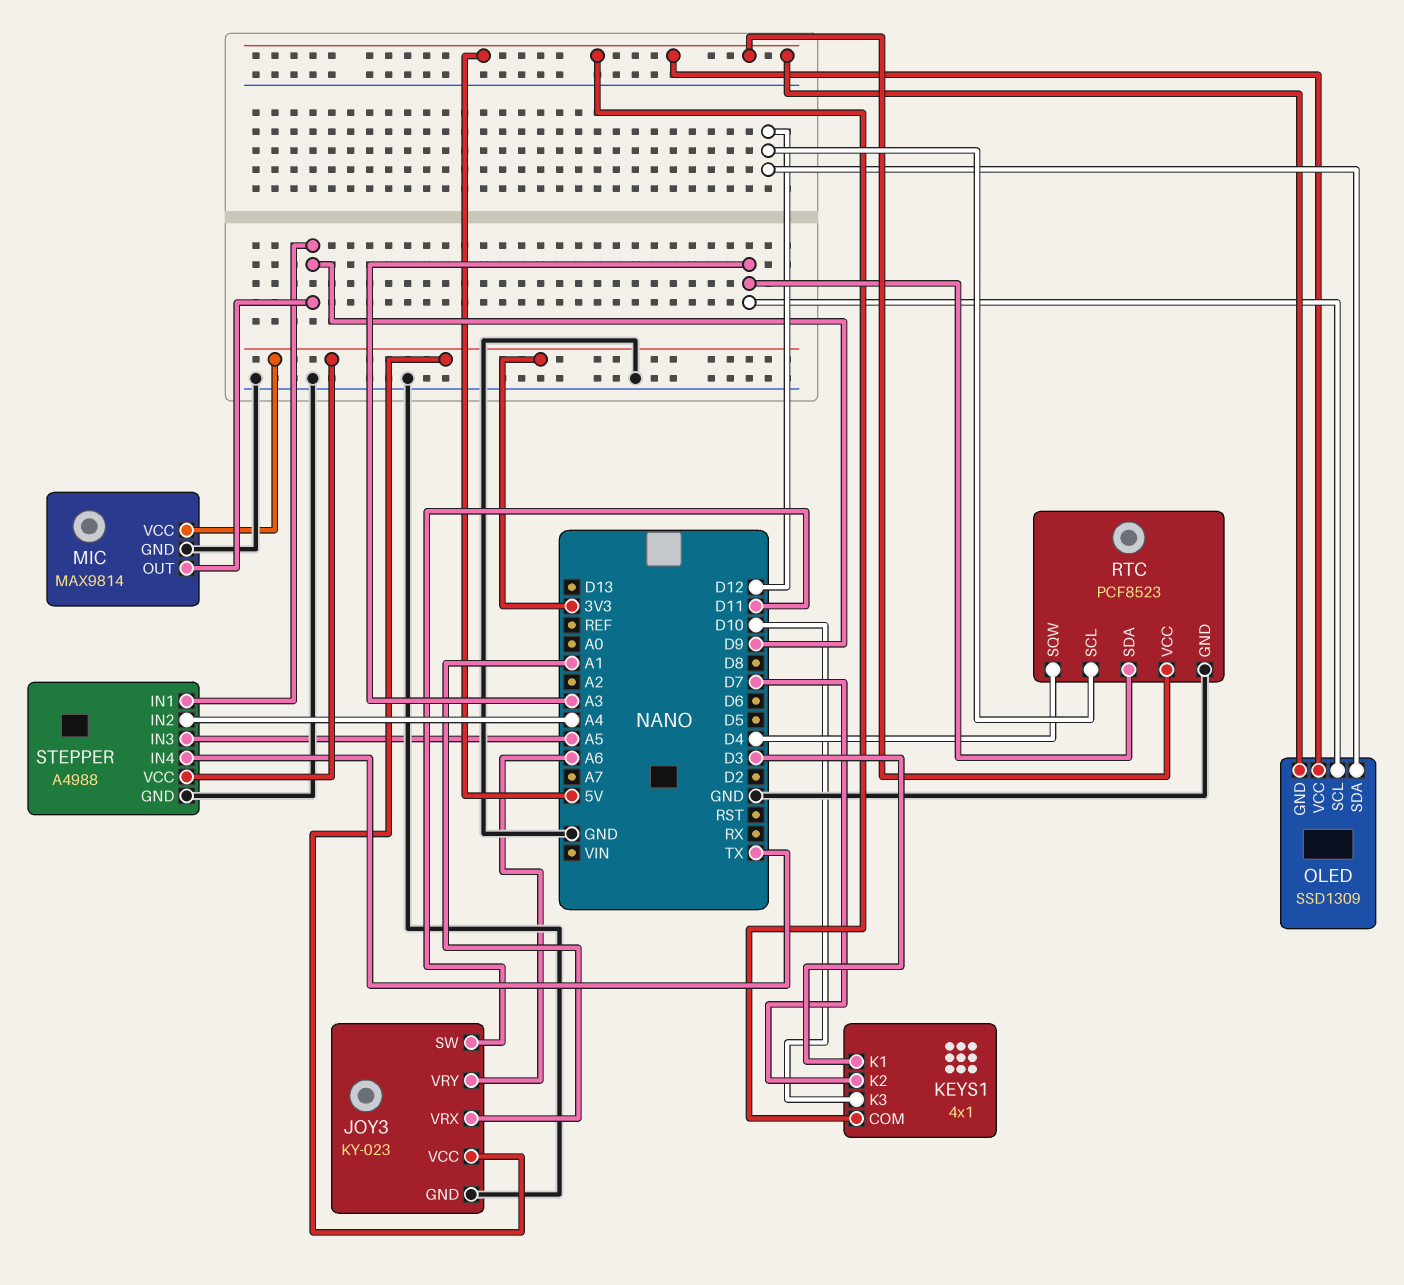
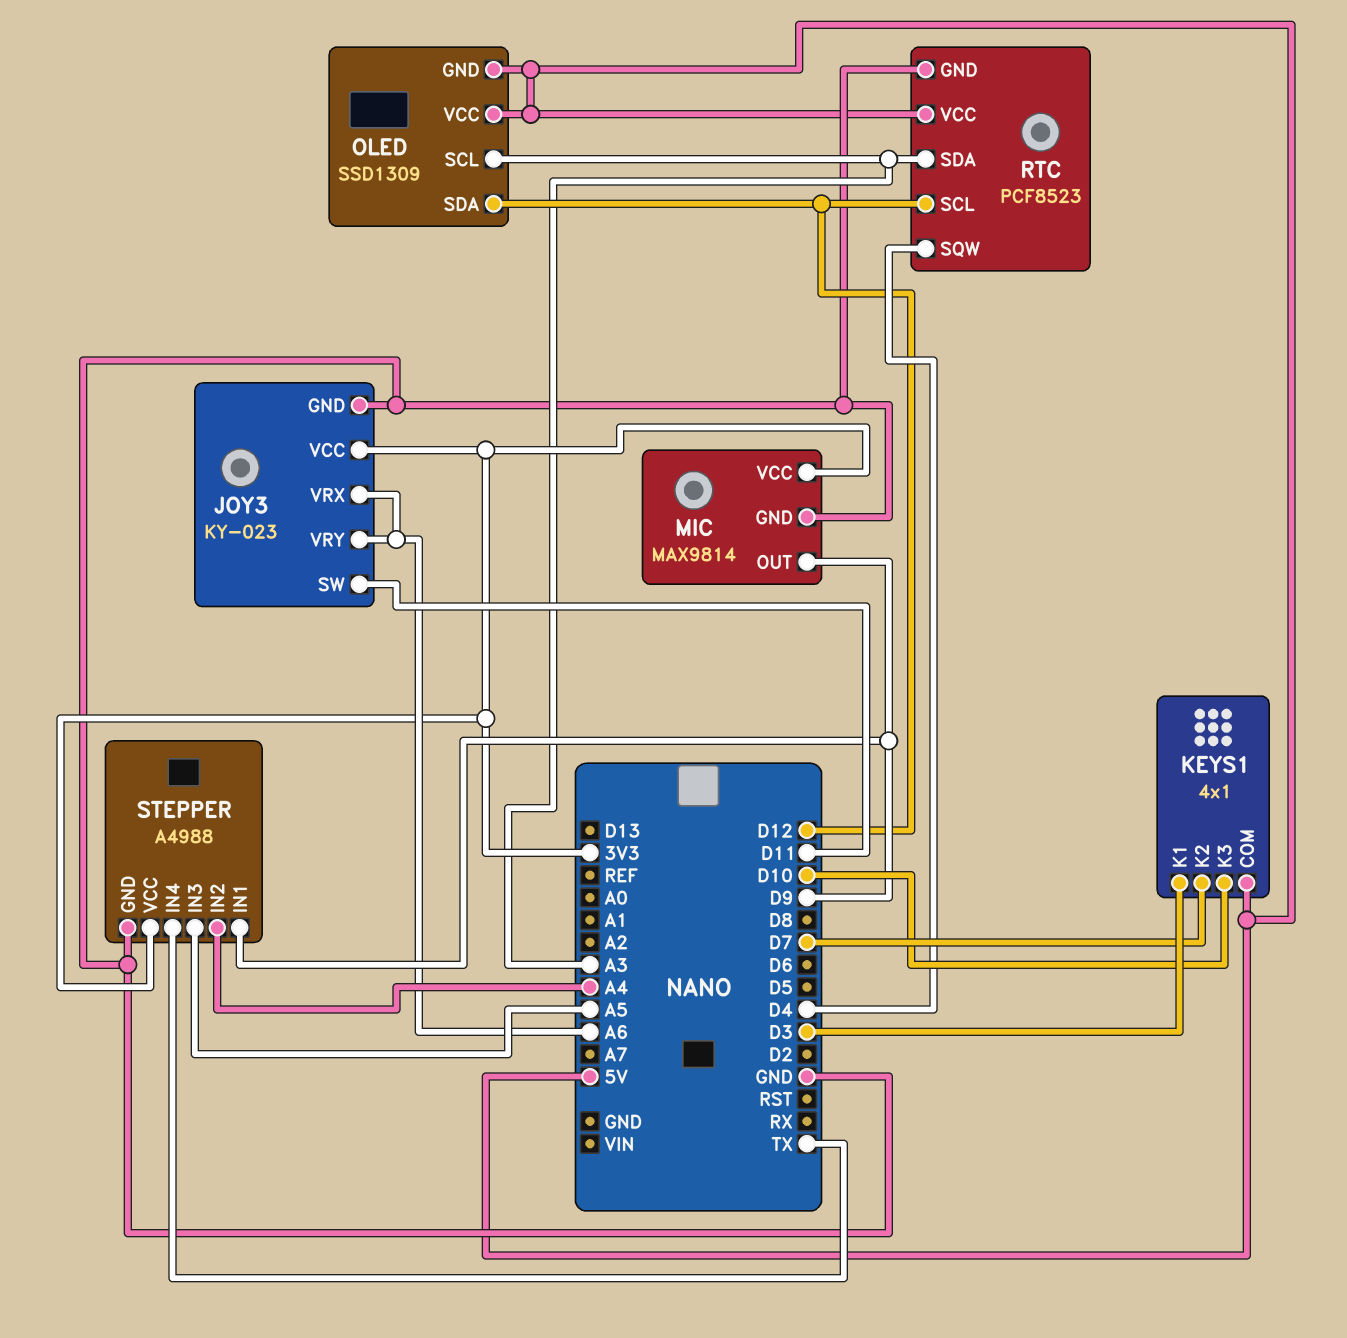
JOY3 pin VRX: A1 -> A6

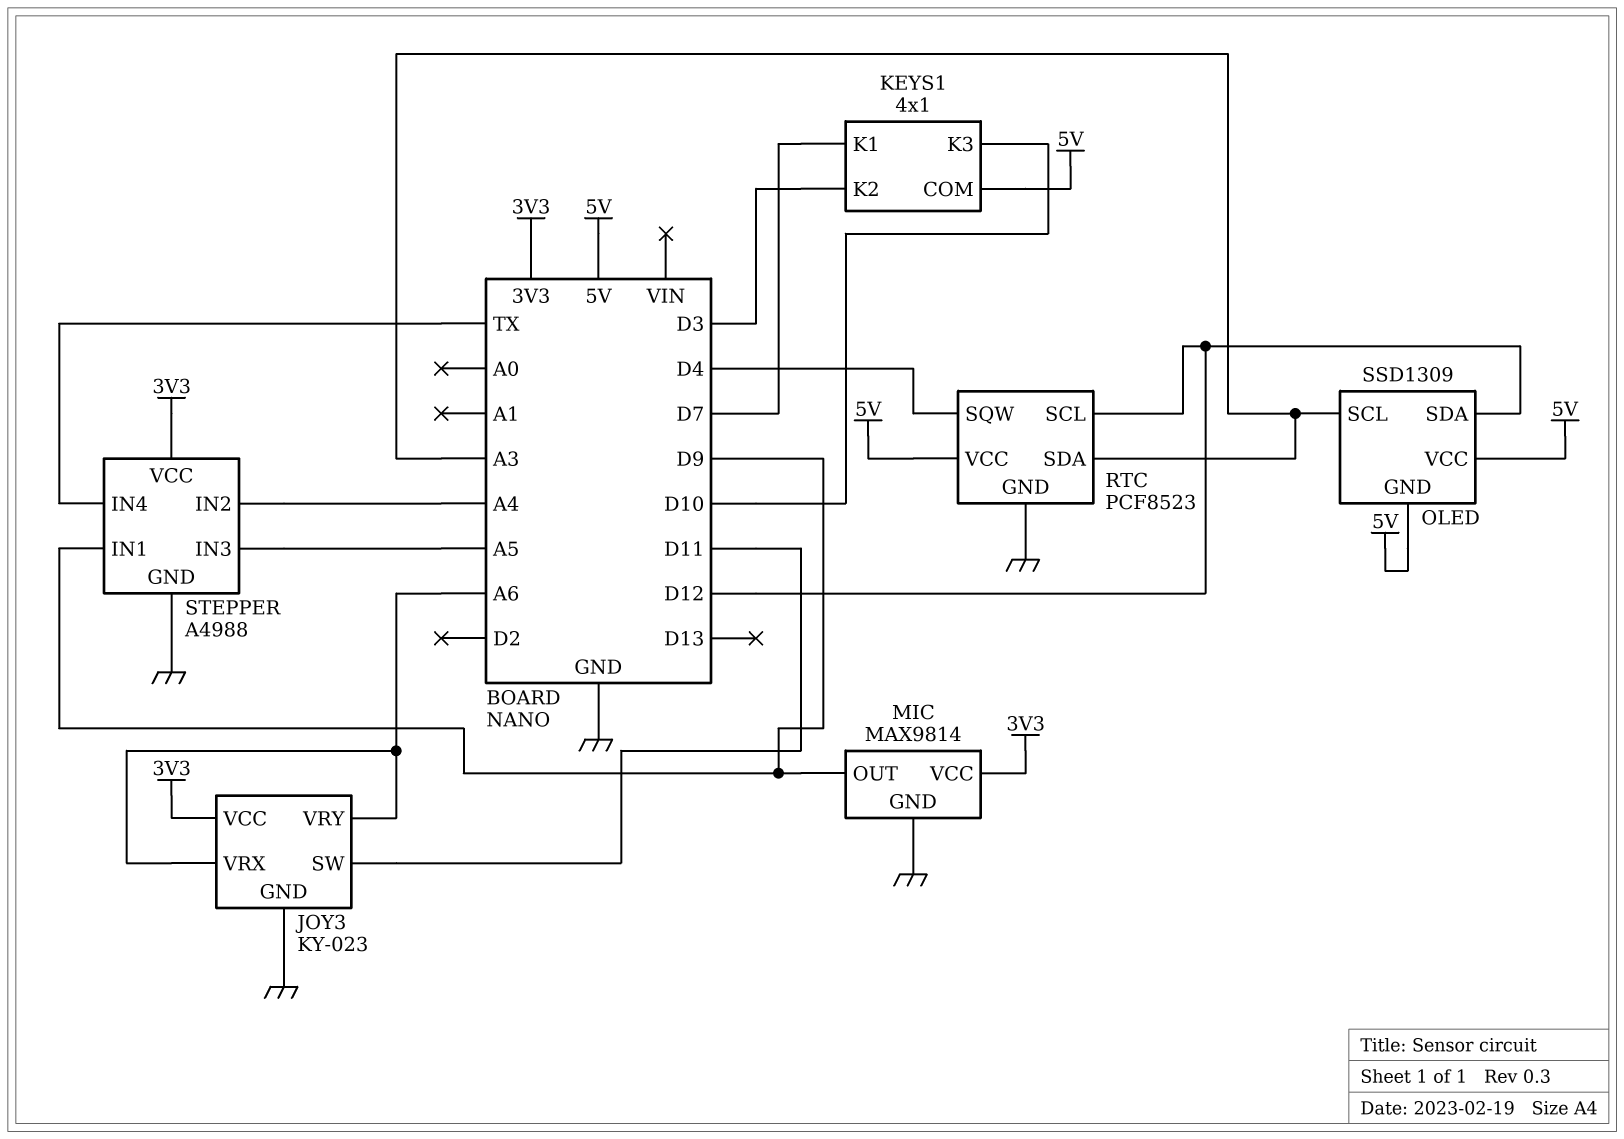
KEYS1 pin K1: D3 -> D7
KEYS1 pin K2: D7 -> D3

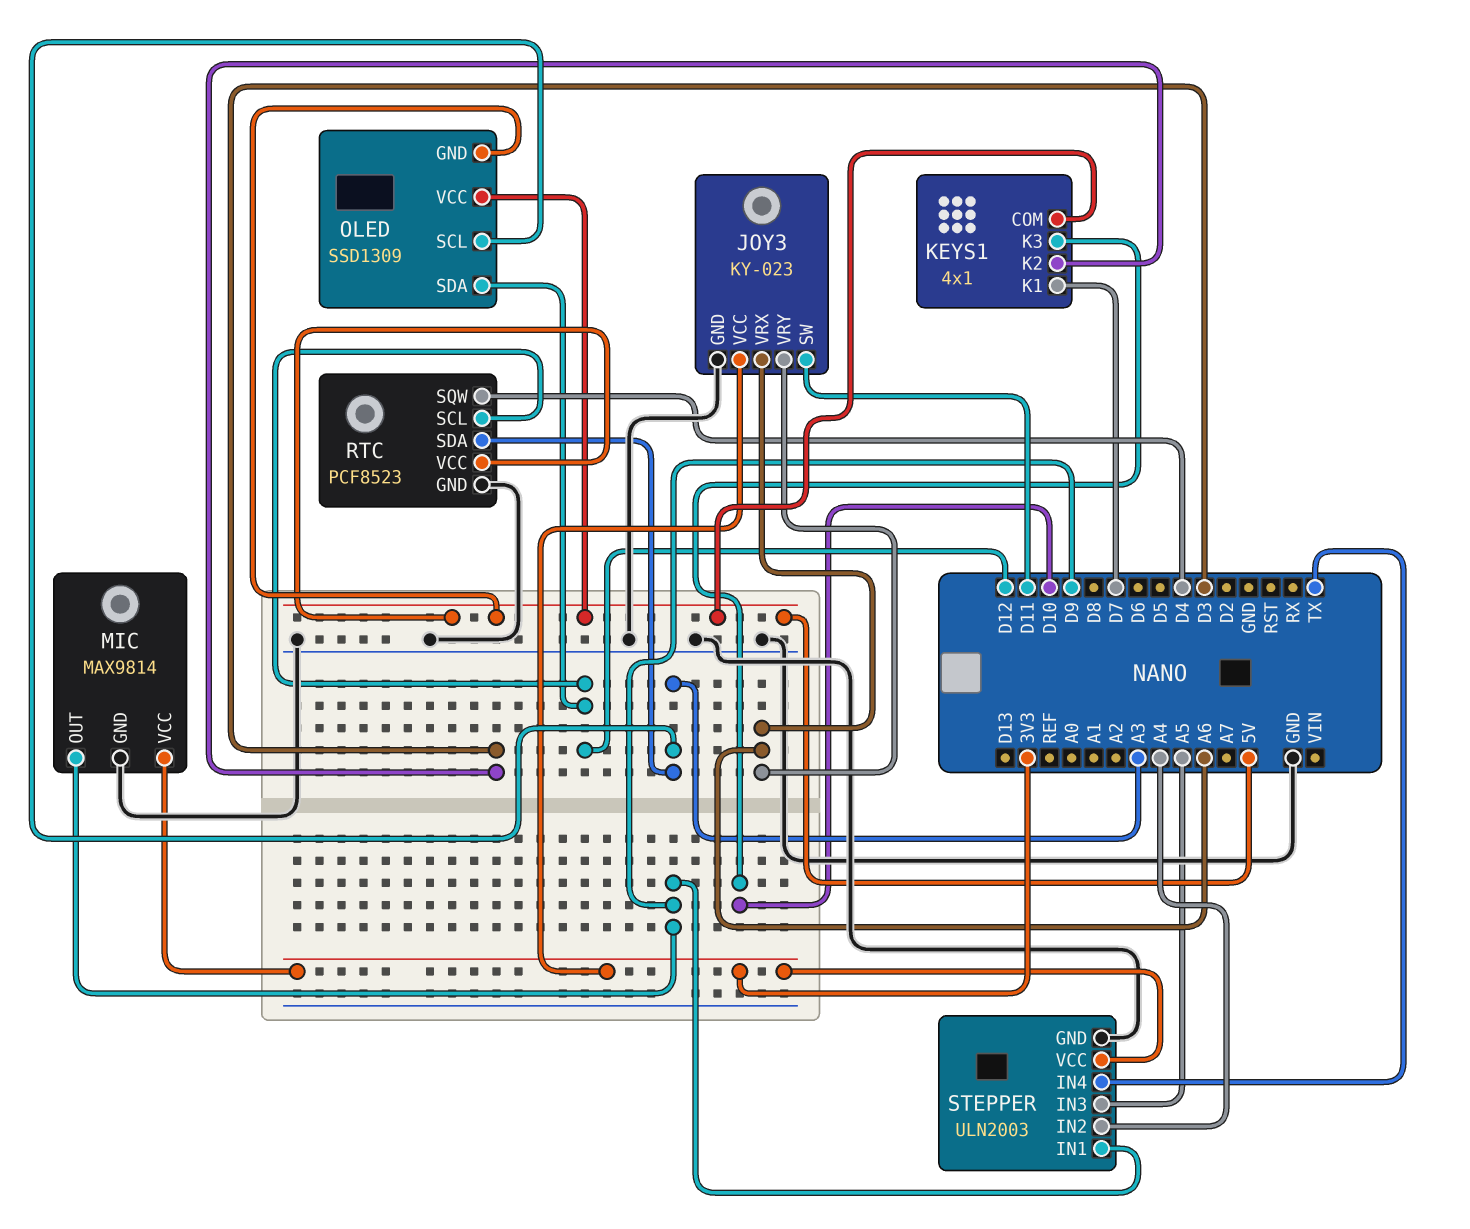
STEPPER: A4988 -> ULN2003

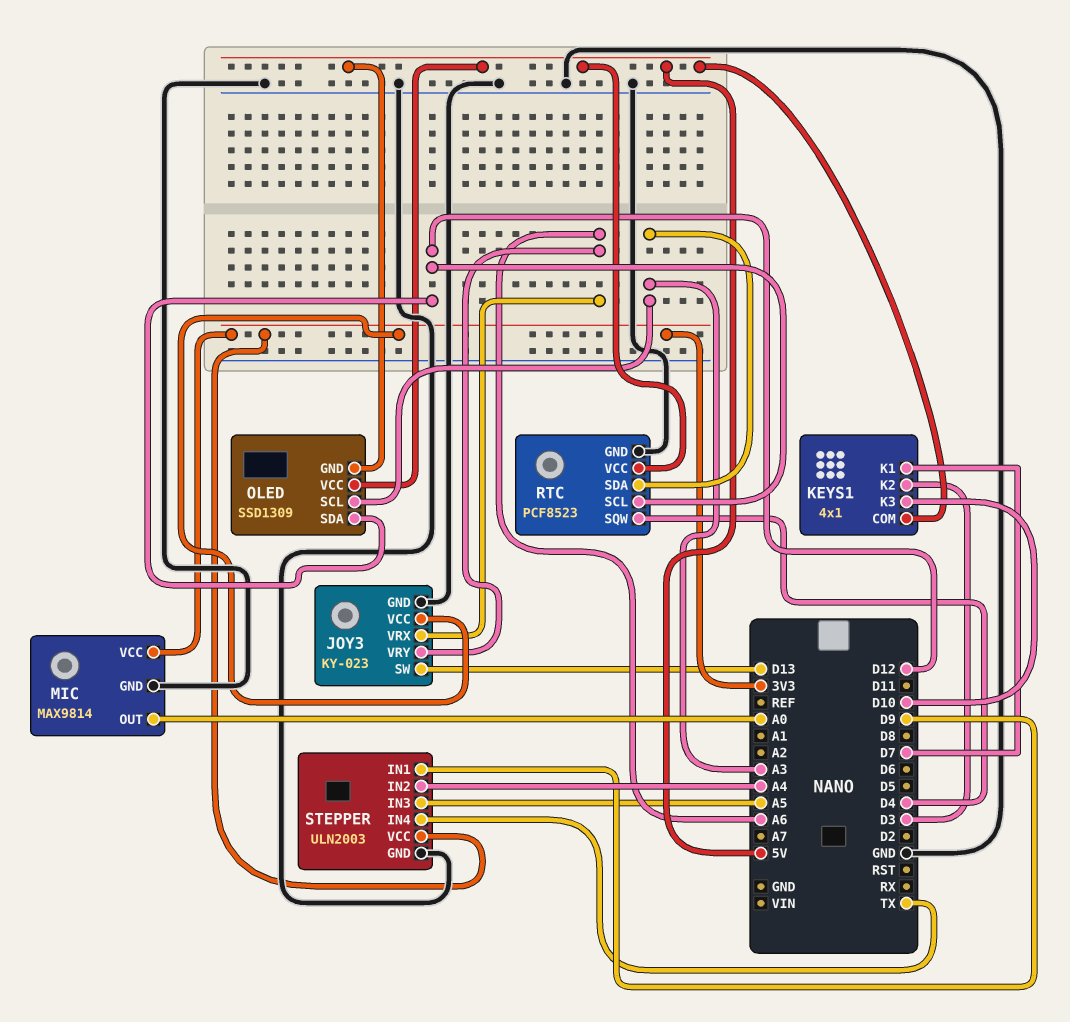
JOY3 pin SW: D11 -> D13
MIC pin OUT: D9 -> A0

